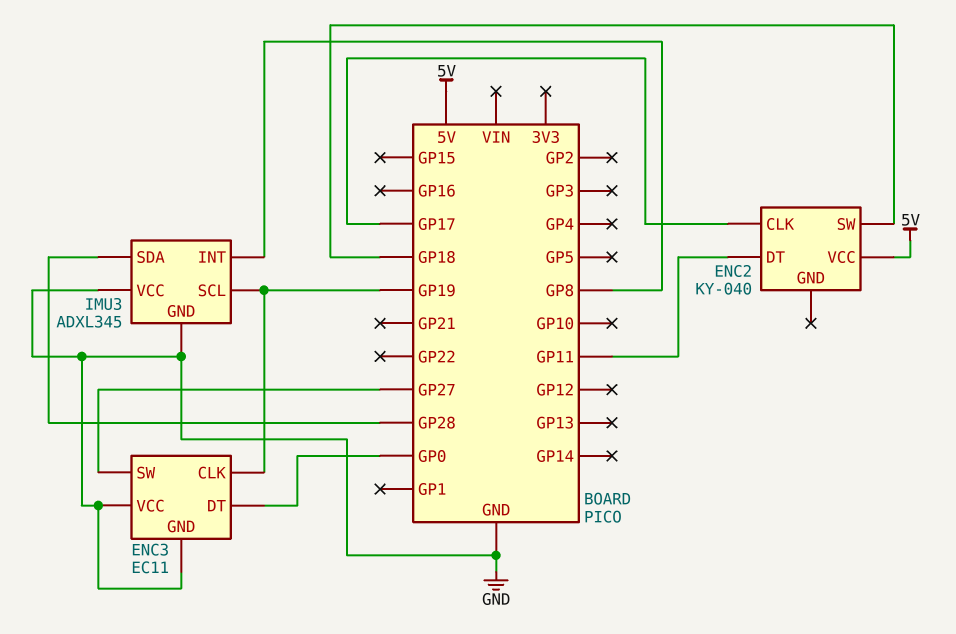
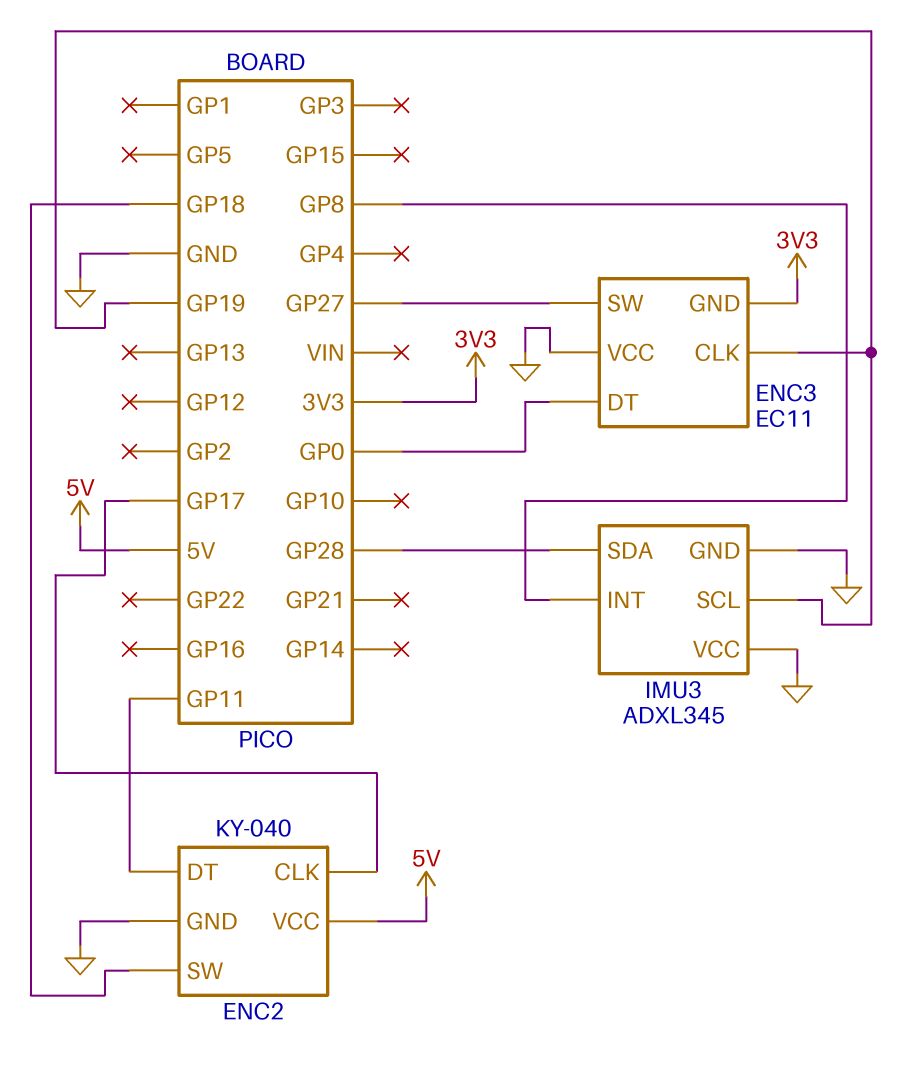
ENC2 pin GND: none -> GND
ENC3 pin GND: GND -> 3V3

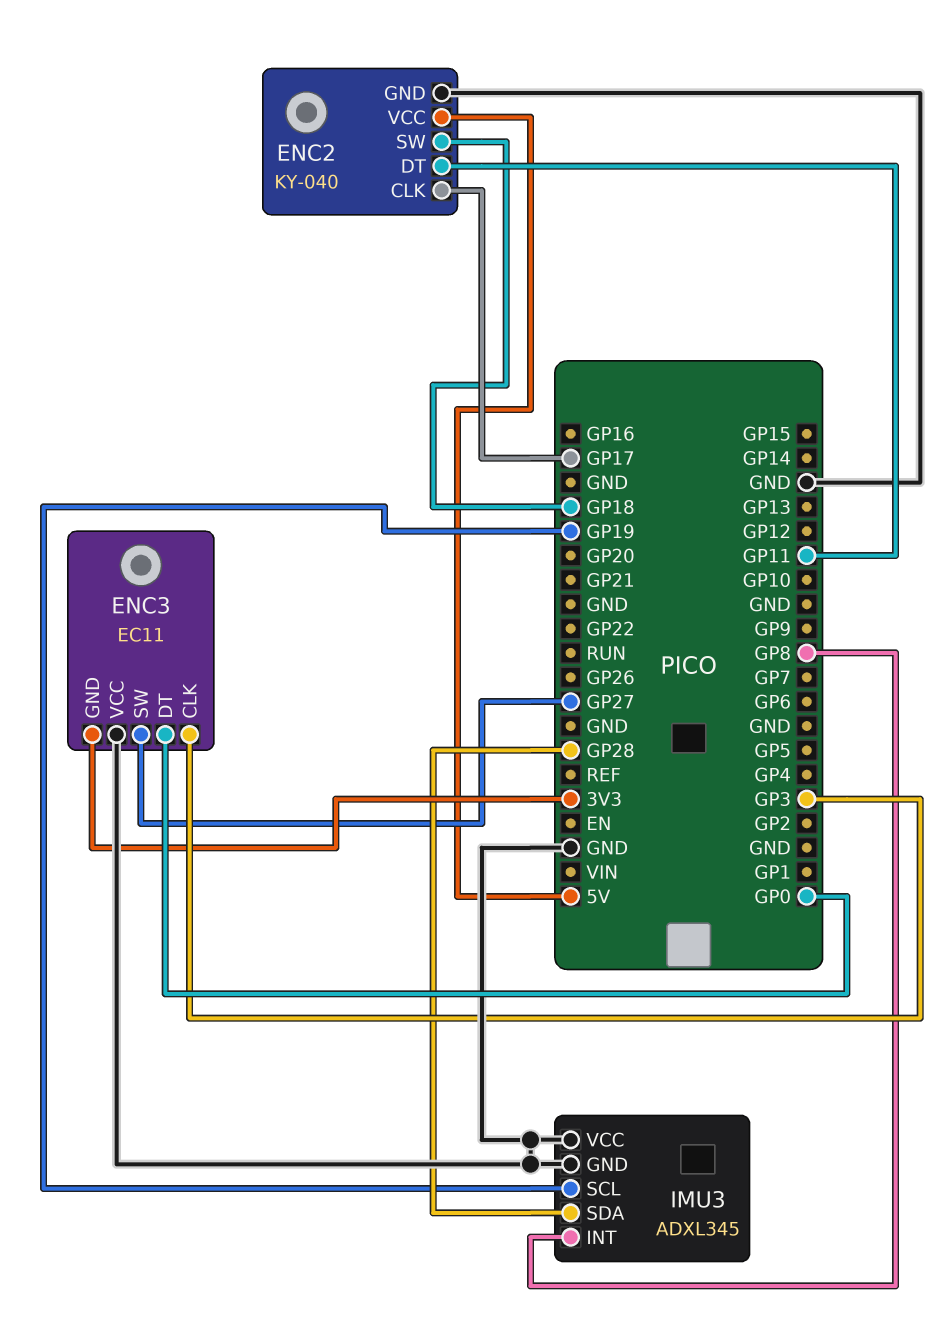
ENC3 pin CLK: GP19 -> GP3

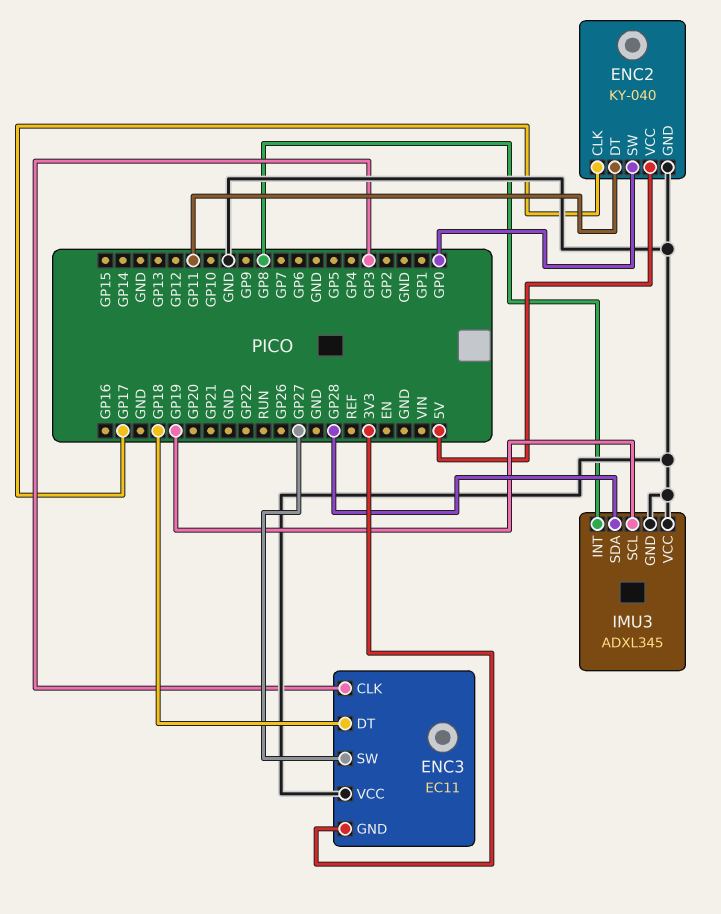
ENC2 pin SW: GP18 -> GP0
ENC3 pin DT: GP0 -> GP18

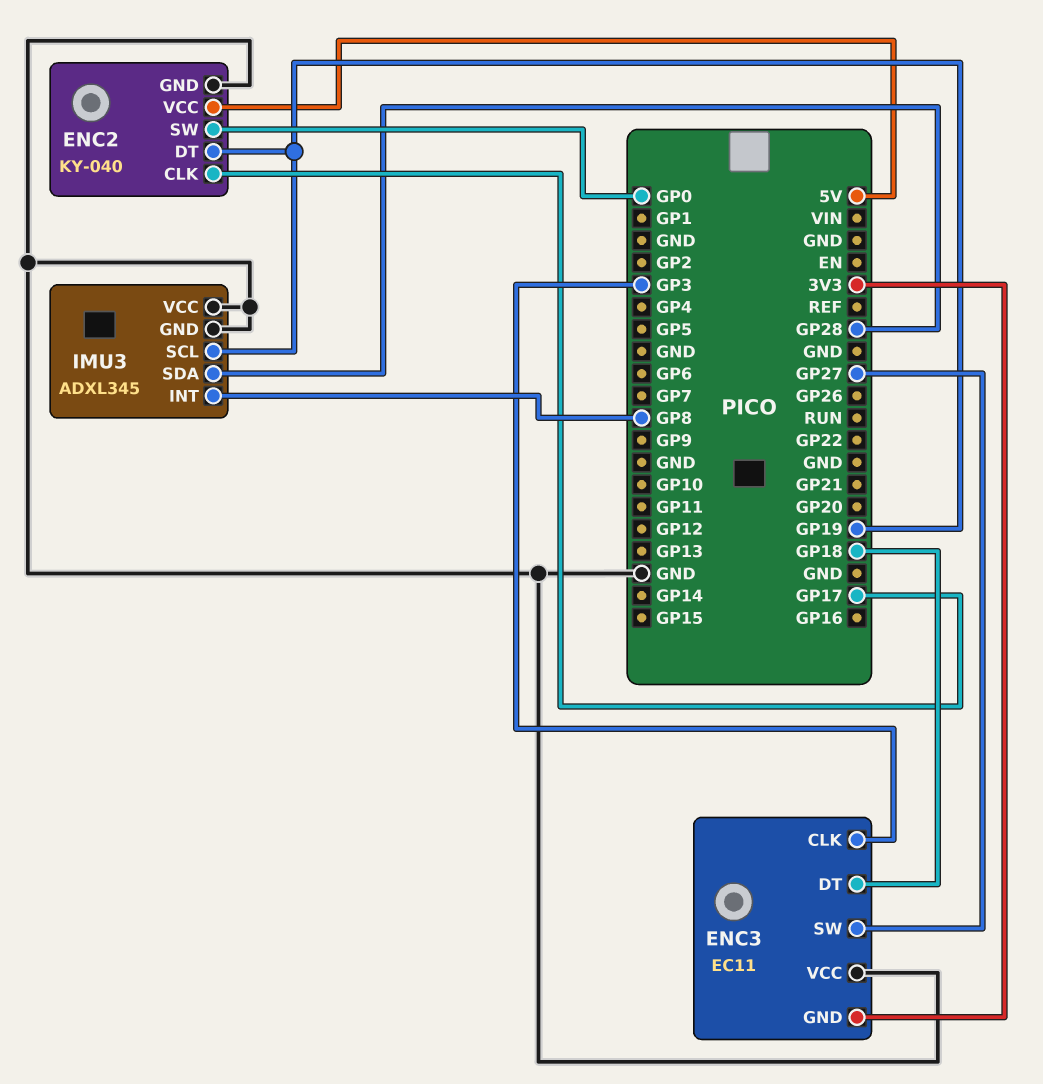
ENC2 pin DT: GP11 -> GP19

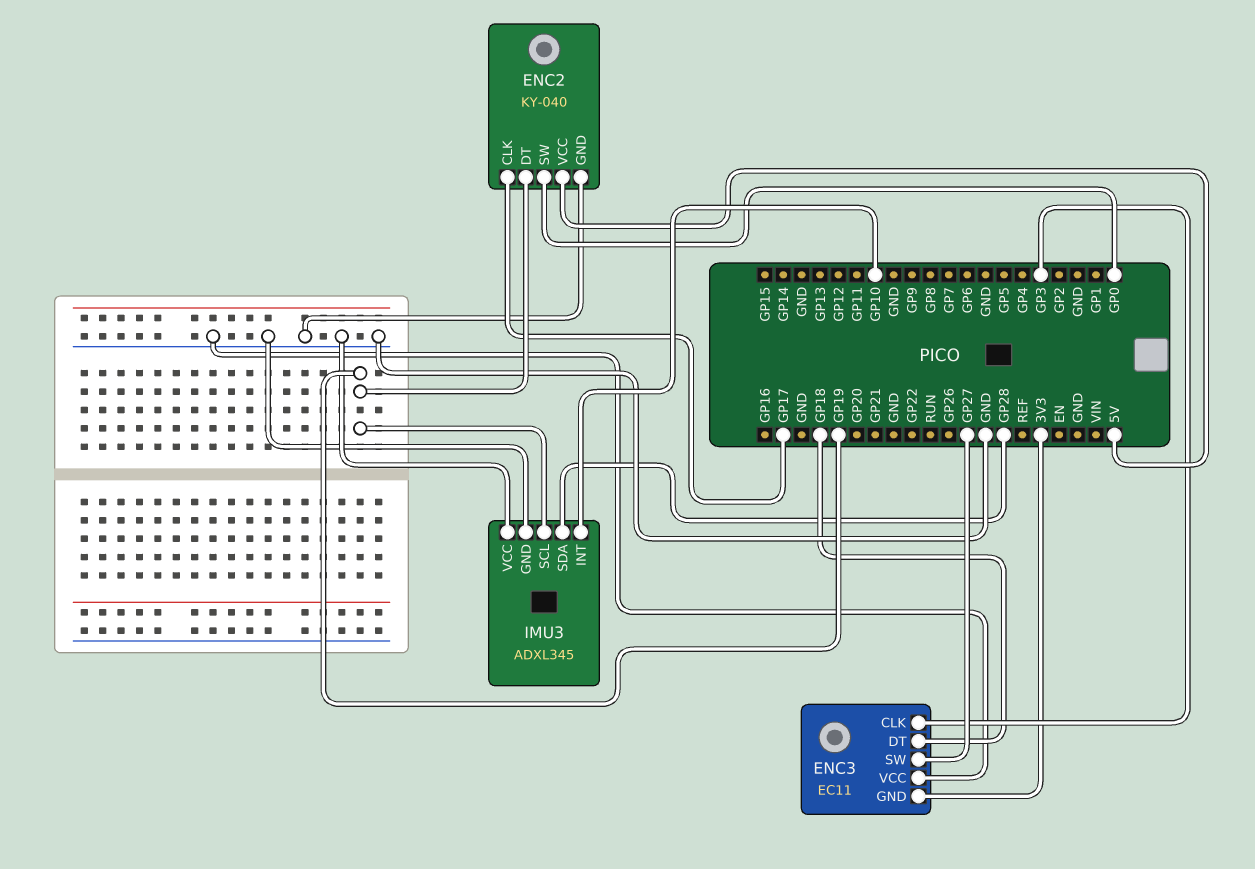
IMU3 pin INT: GP8 -> GP10

